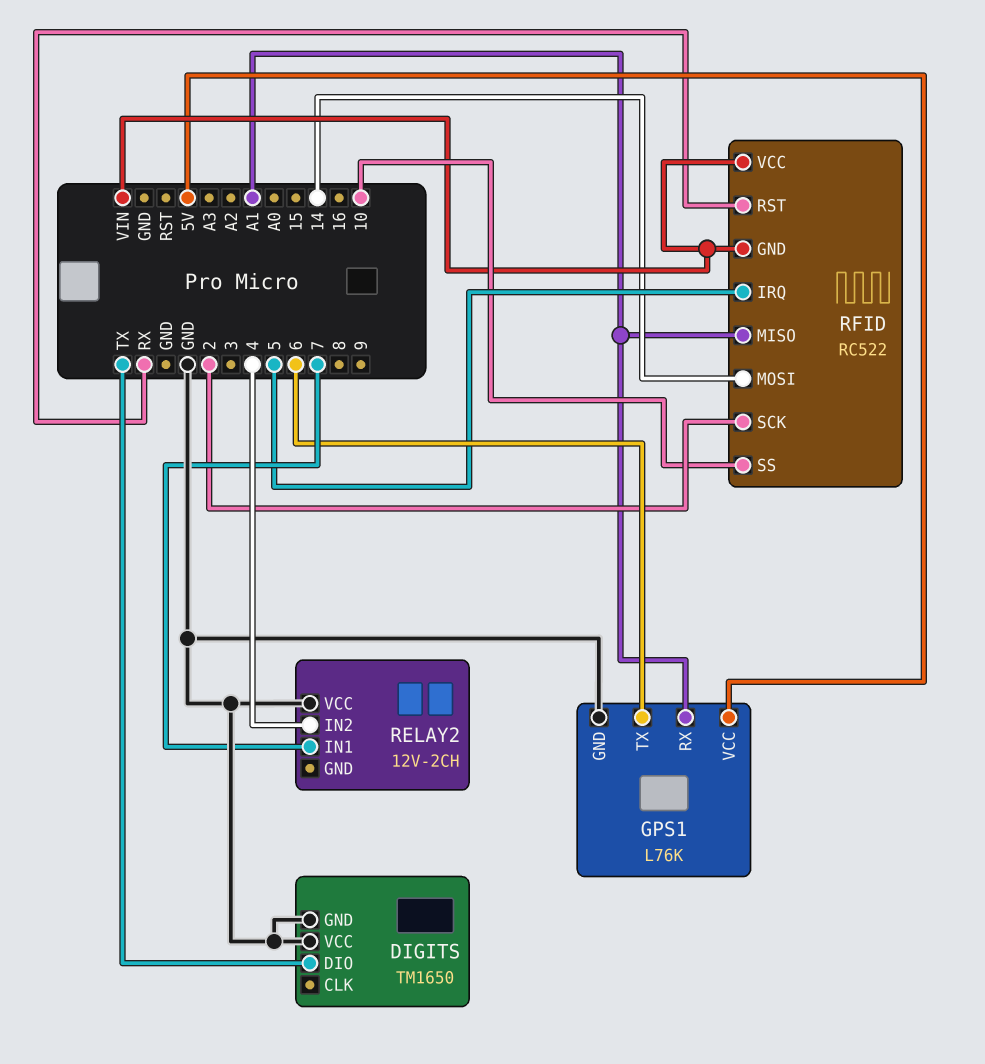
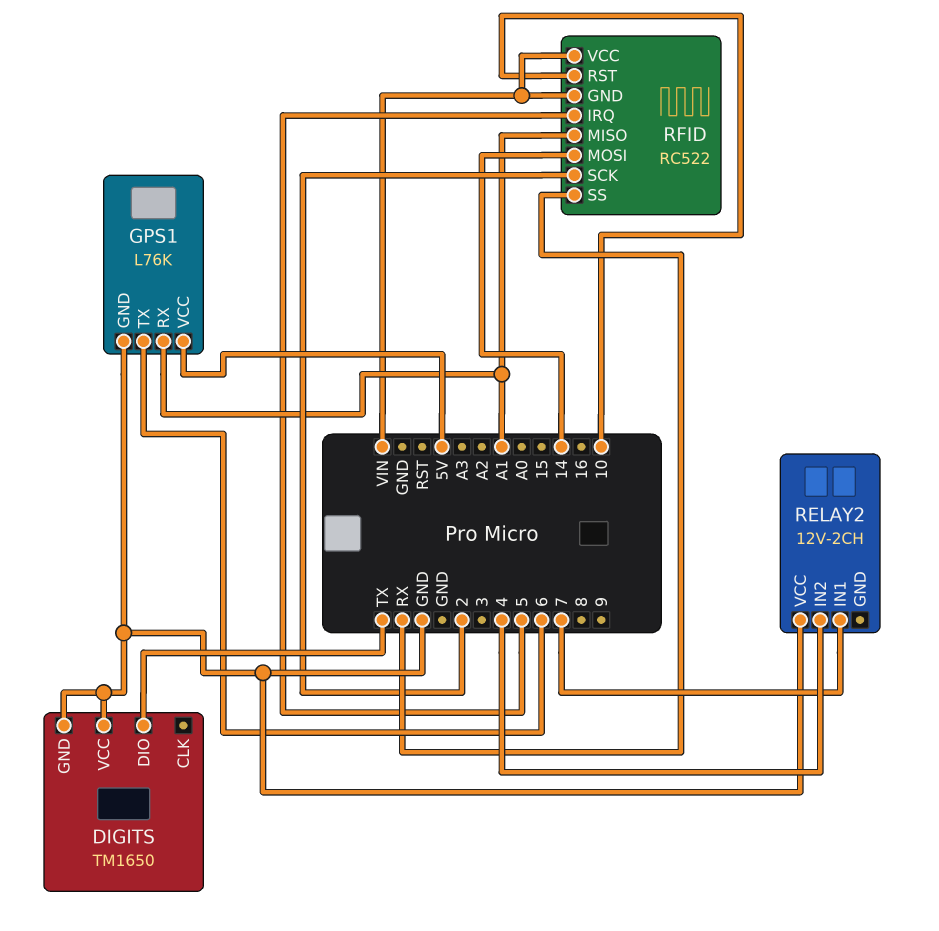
RFID pin RST: RX -> 10
RFID pin SS: 10 -> RX

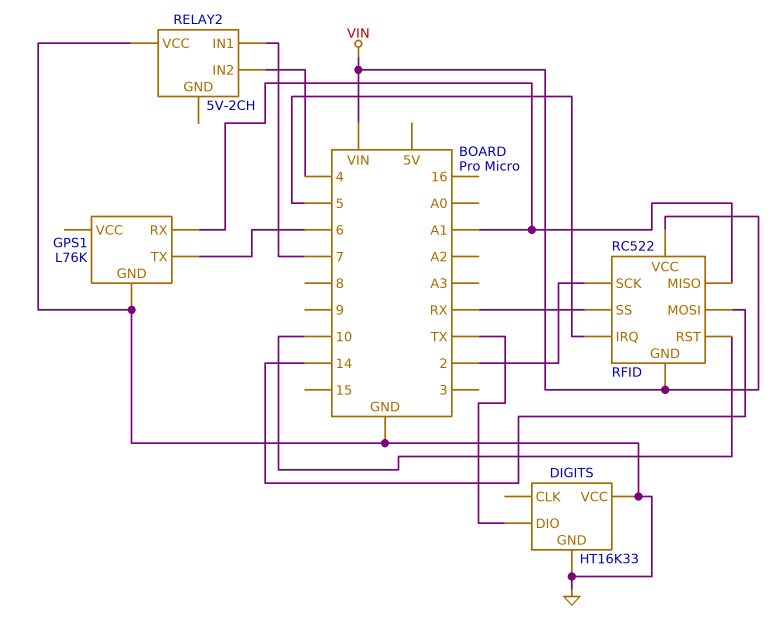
DIGITS: TM1650 -> HT16K33
GPS1 pin VCC: 5V -> none
RELAY2: 12V-2CH -> 5V-2CH

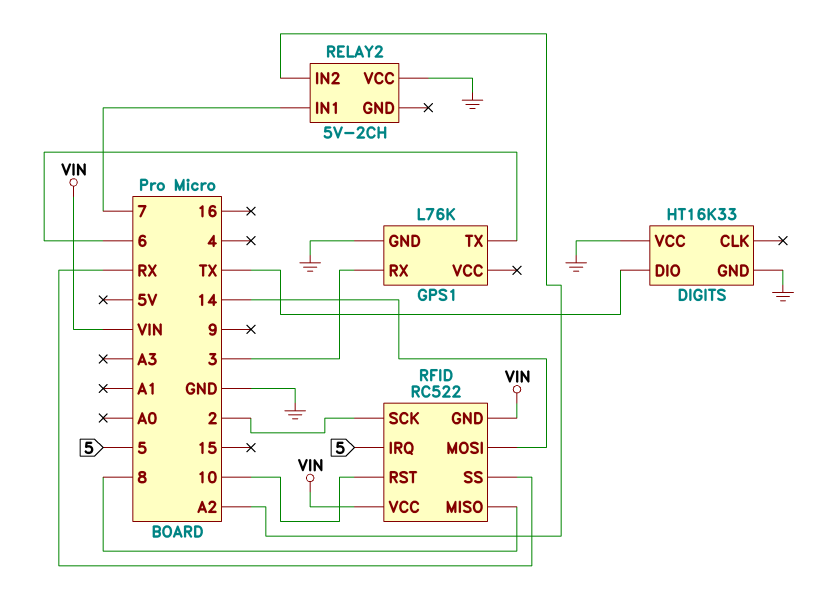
GPS1 pin RX: A1 -> 3
RELAY2 pin IN2: 4 -> A2
RFID pin MISO: A1 -> 8

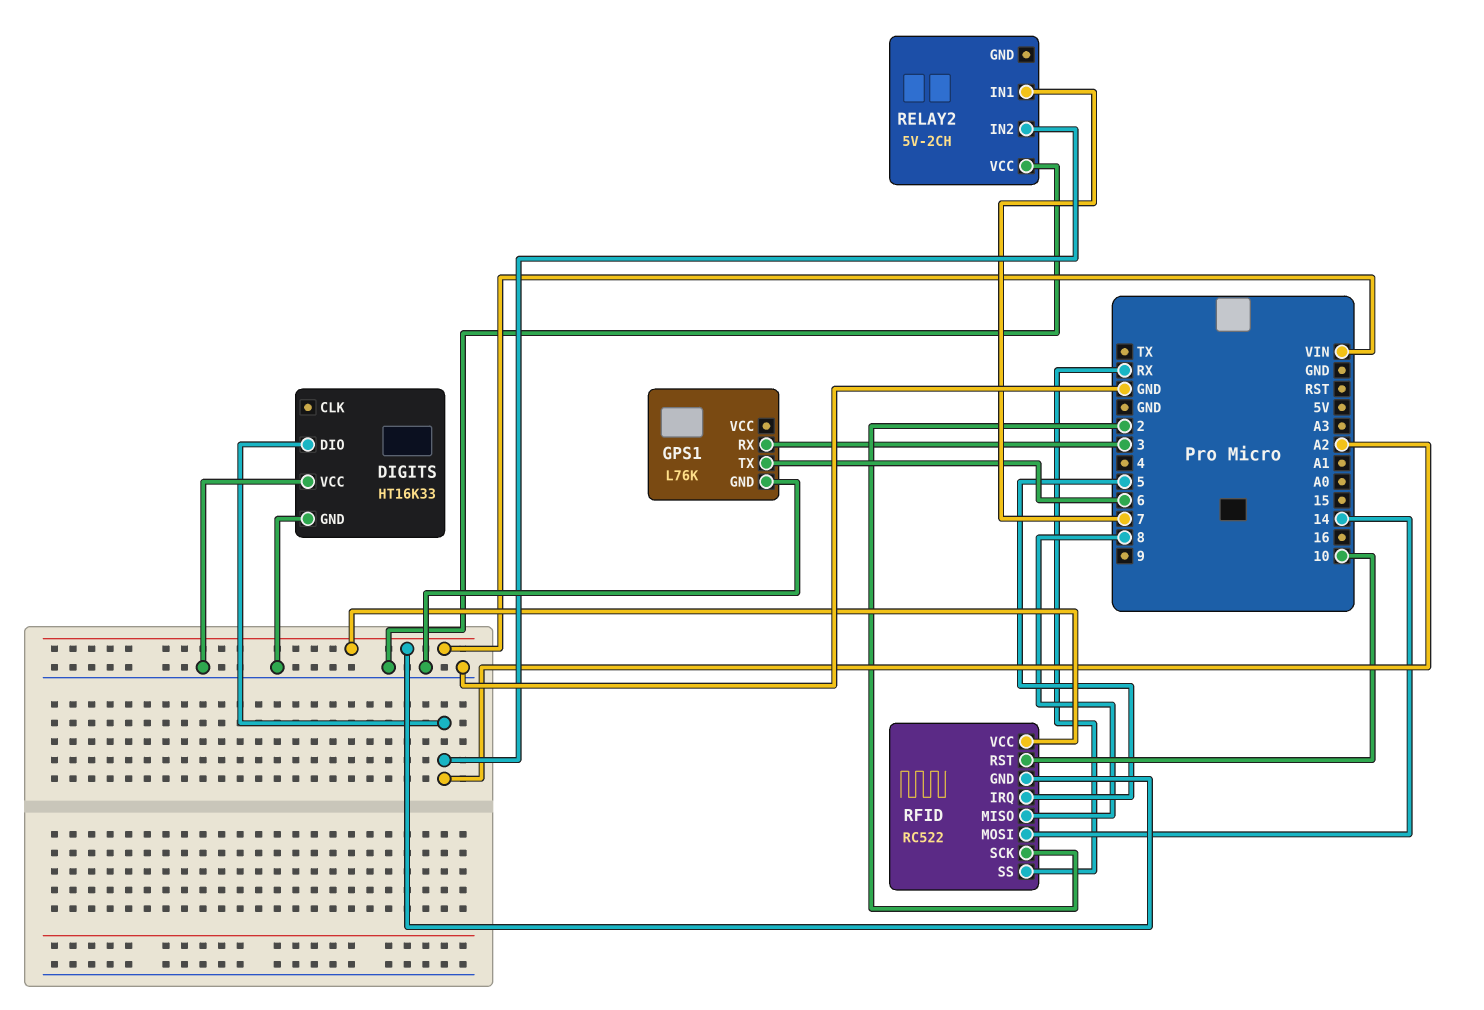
DIGITS pin DIO: TX -> A2

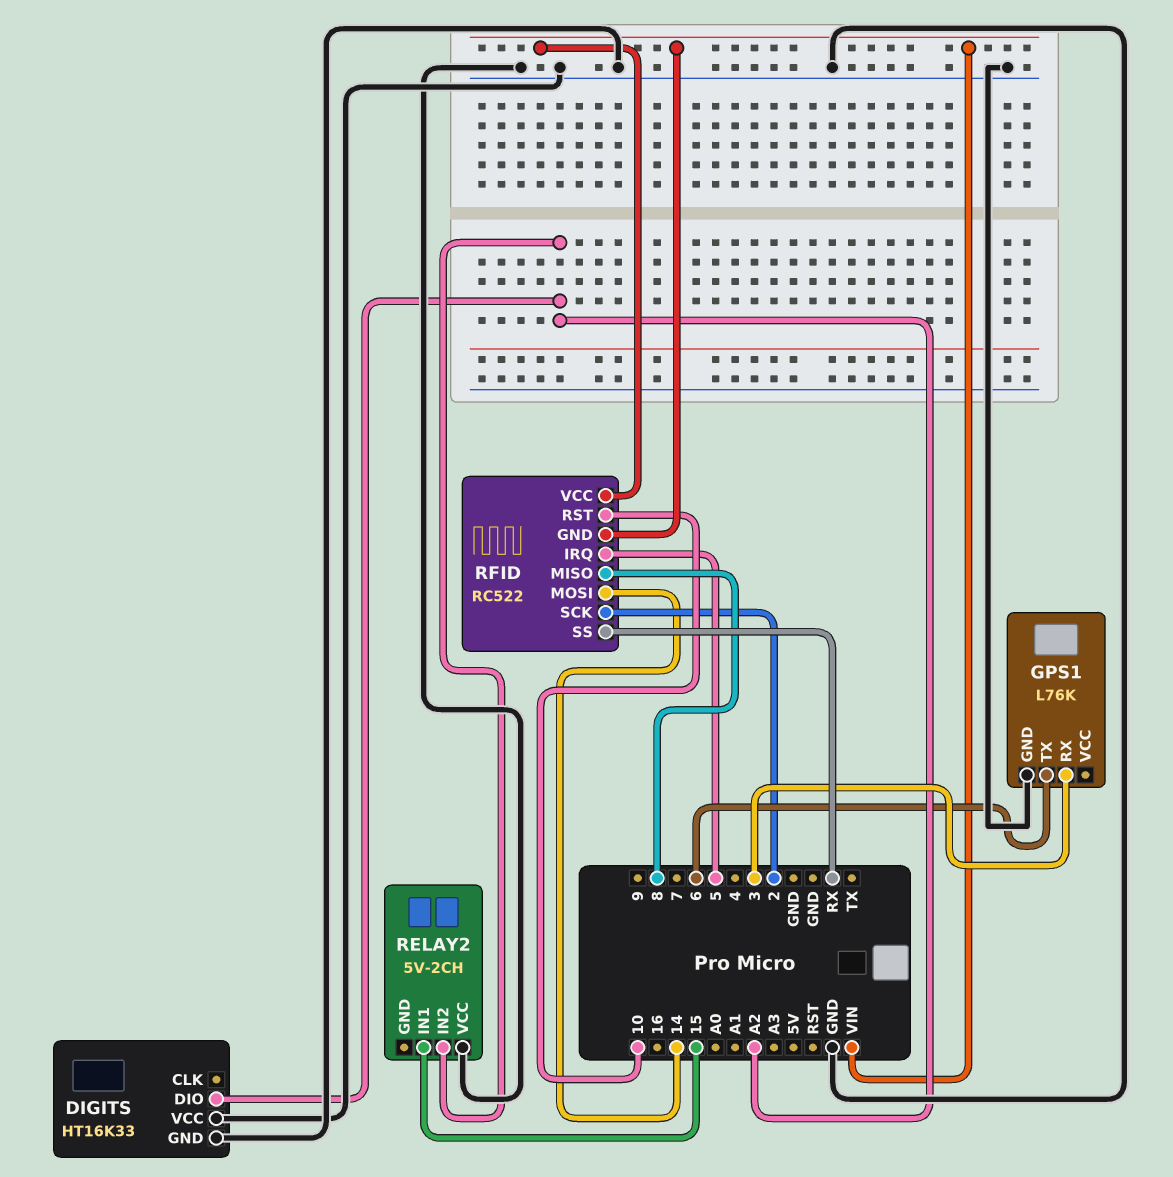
RELAY2 pin IN1: 7 -> 15

